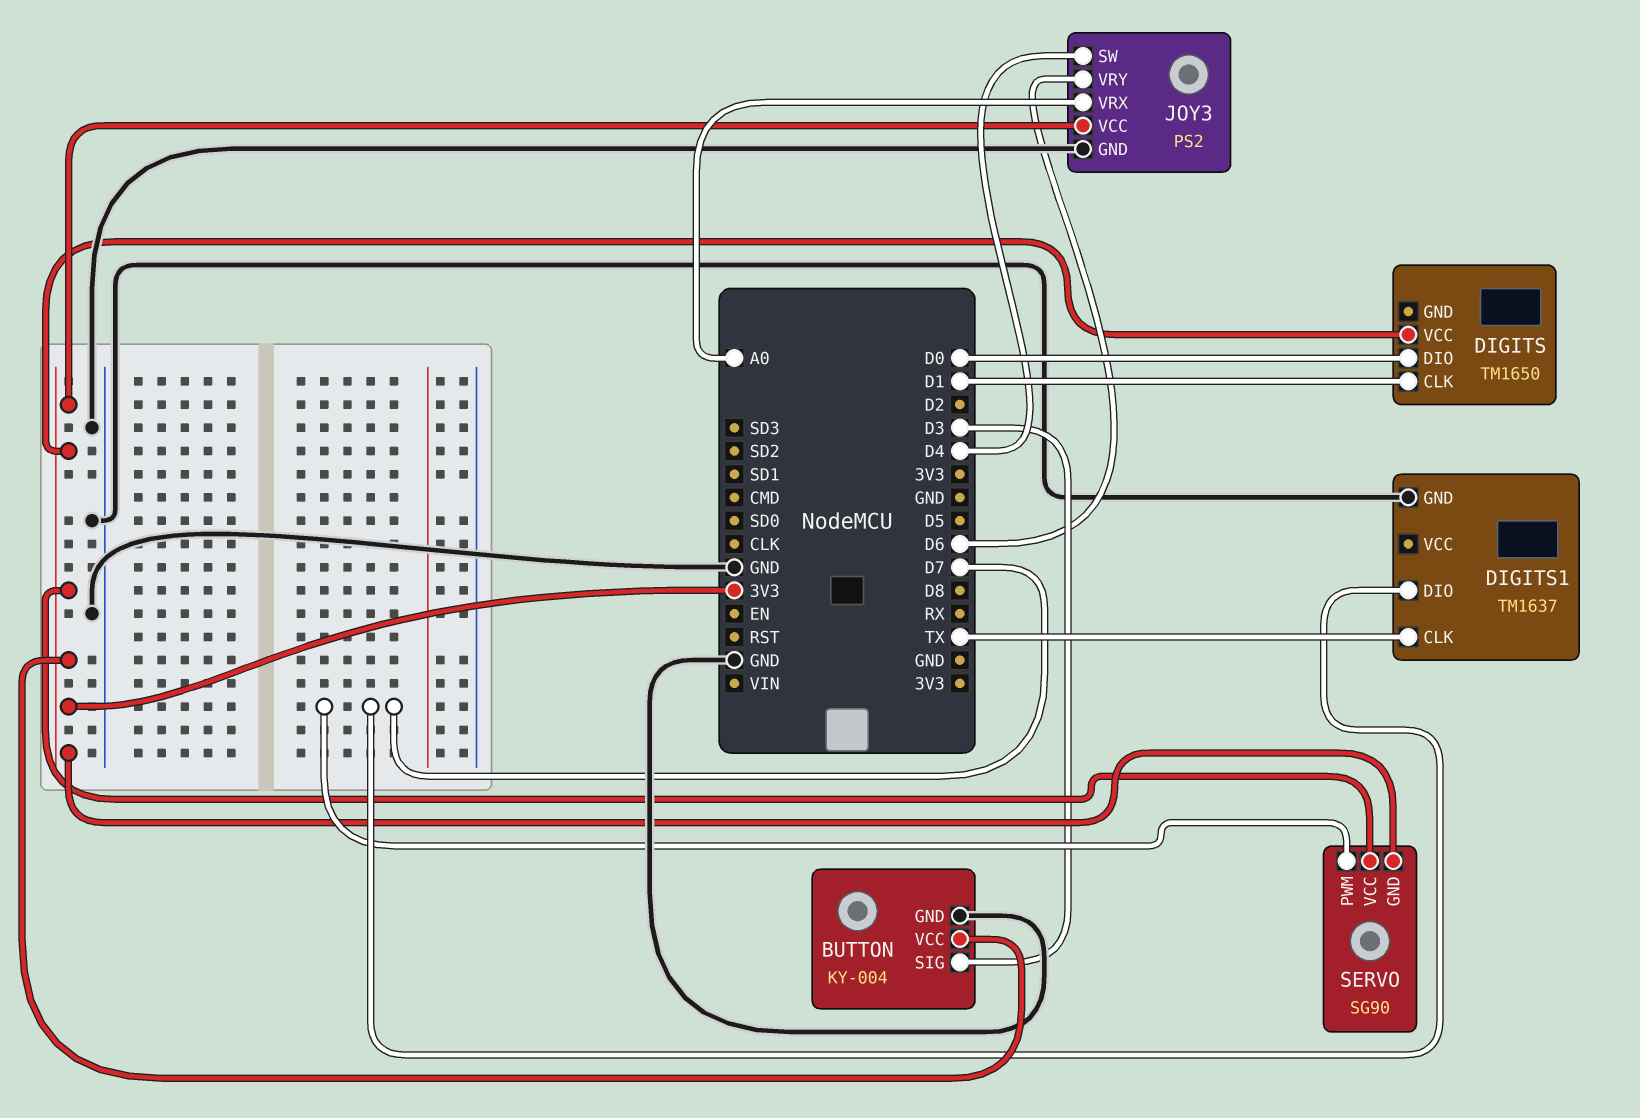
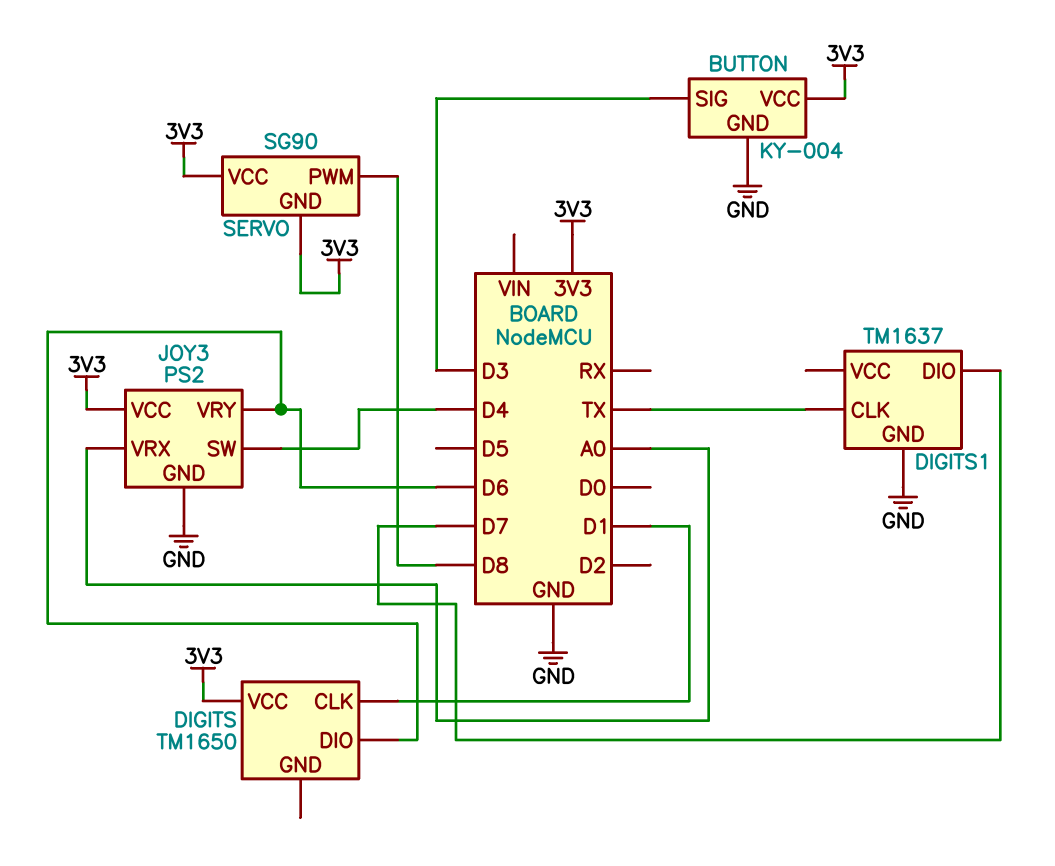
DIGITS pin DIO: D0 -> D6
SERVO pin PWM: D7 -> D8

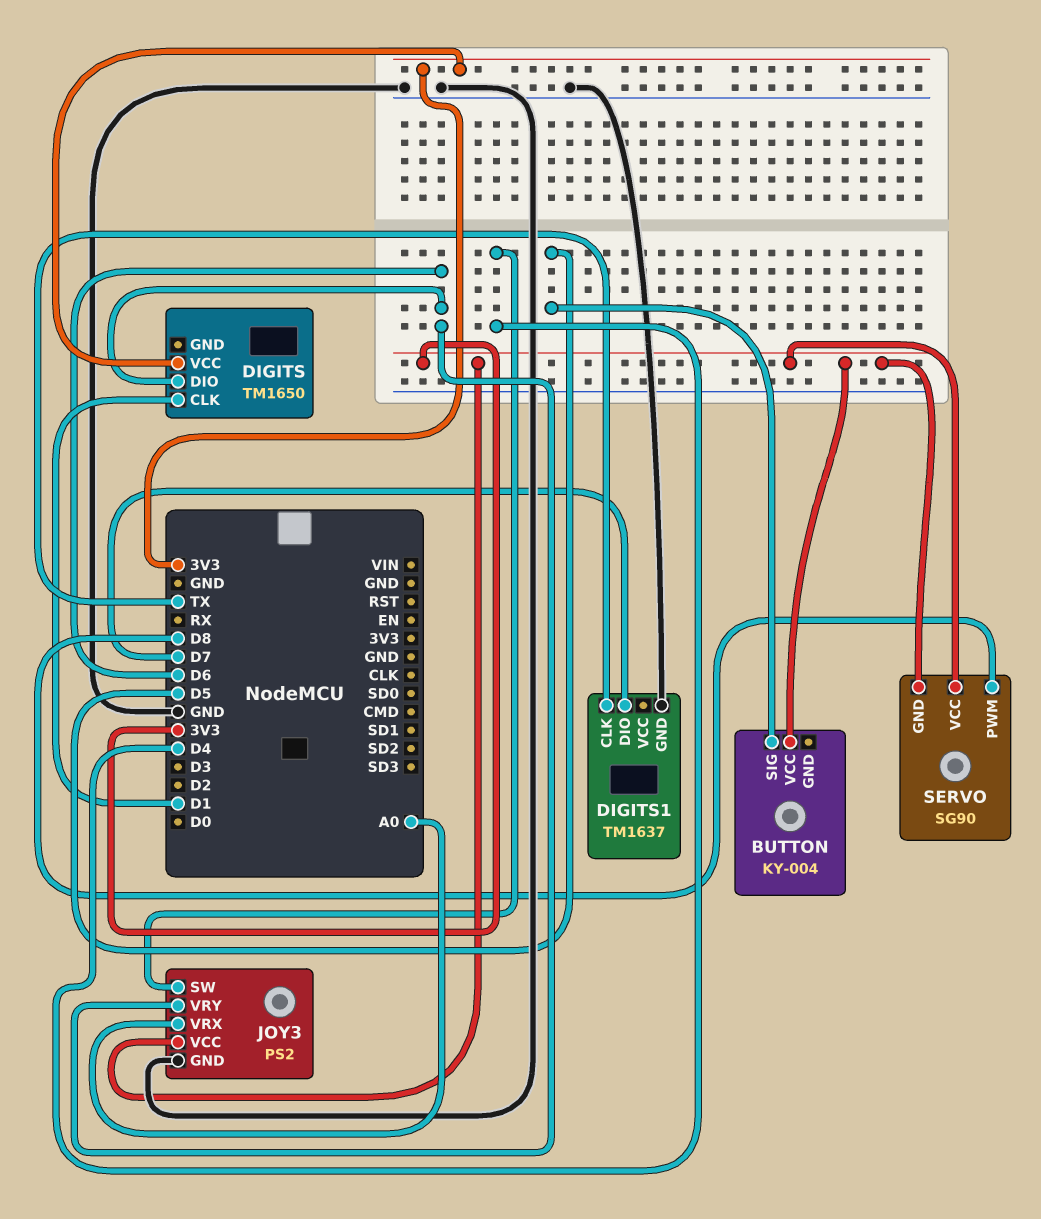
BUTTON pin GND: GND -> none
BUTTON pin SIG: D3 -> D5

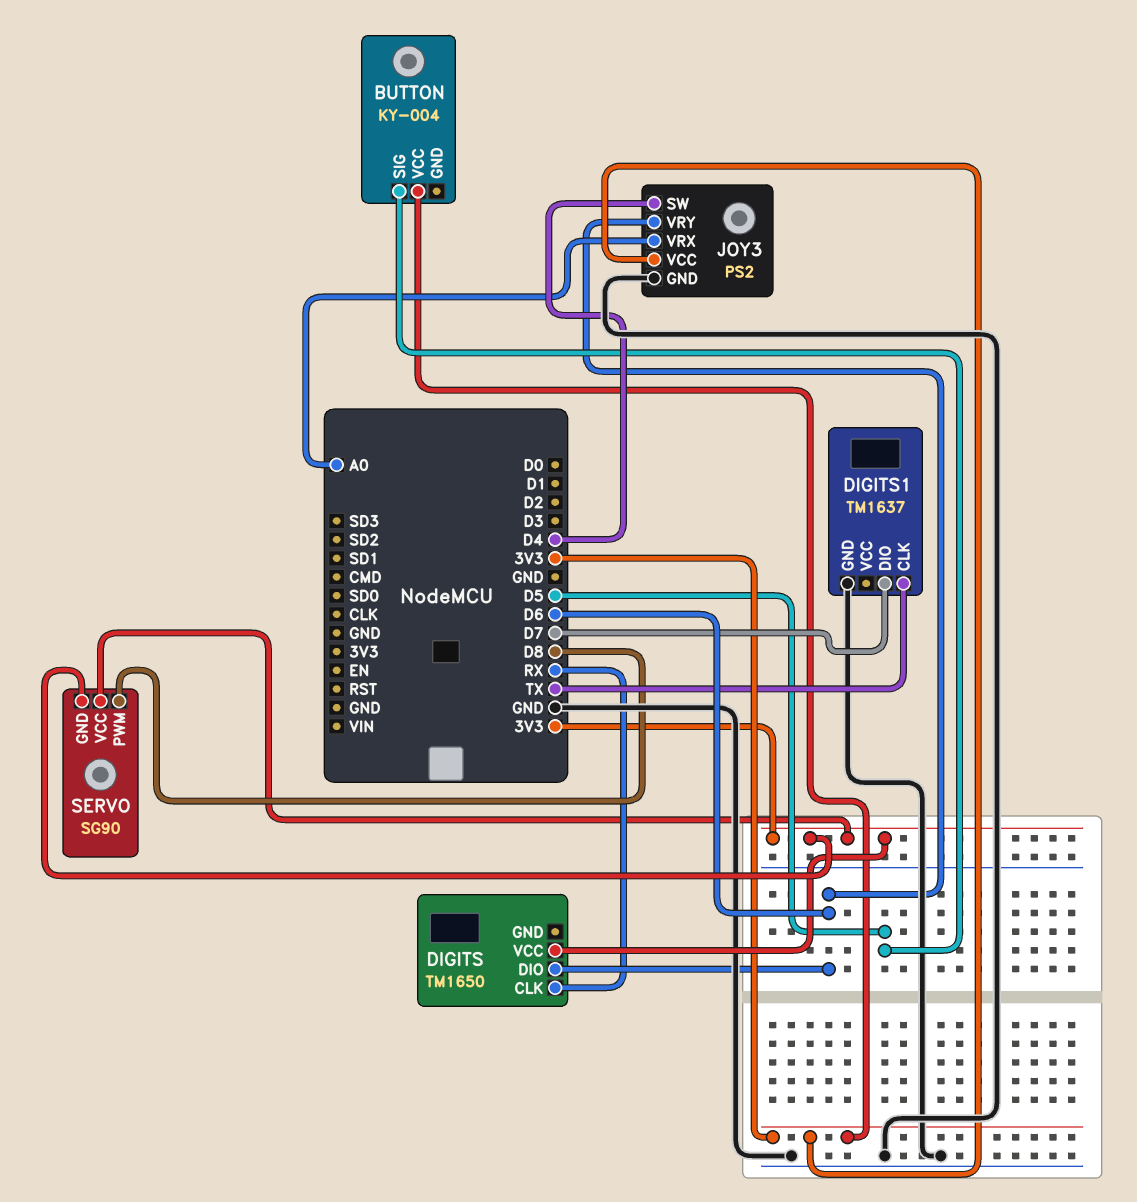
DIGITS pin CLK: D1 -> RX

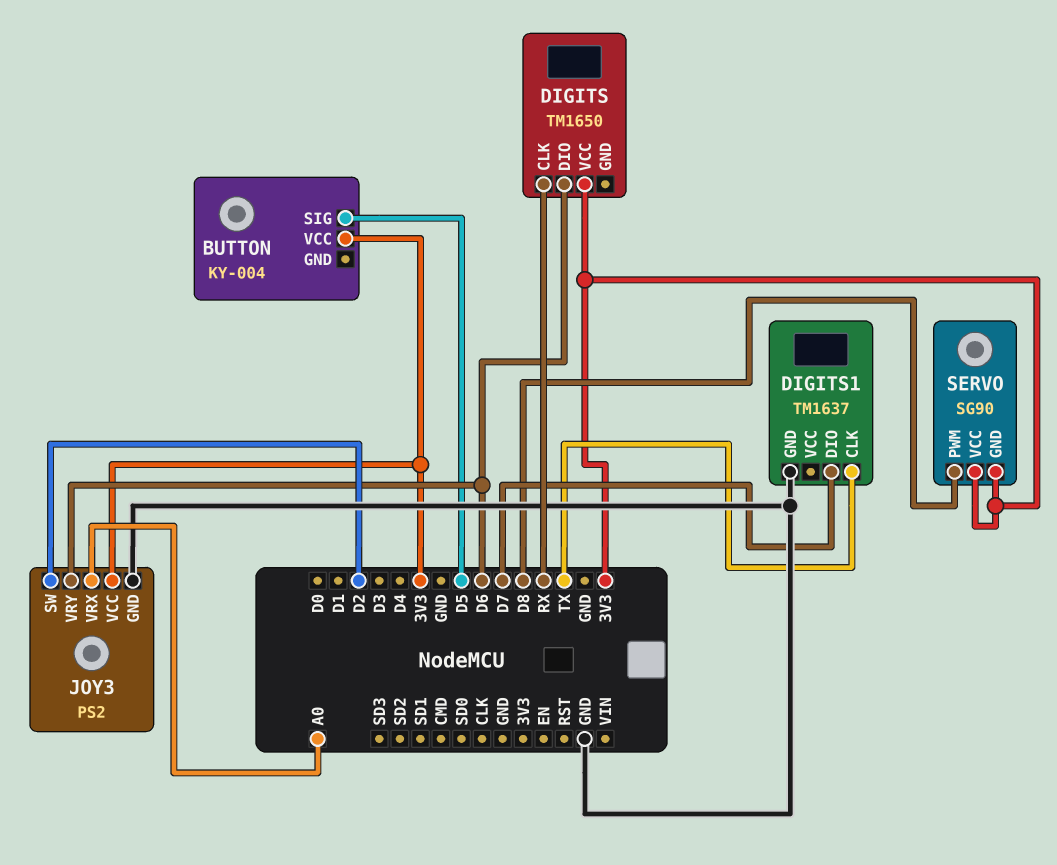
JOY3 pin SW: D4 -> D2

